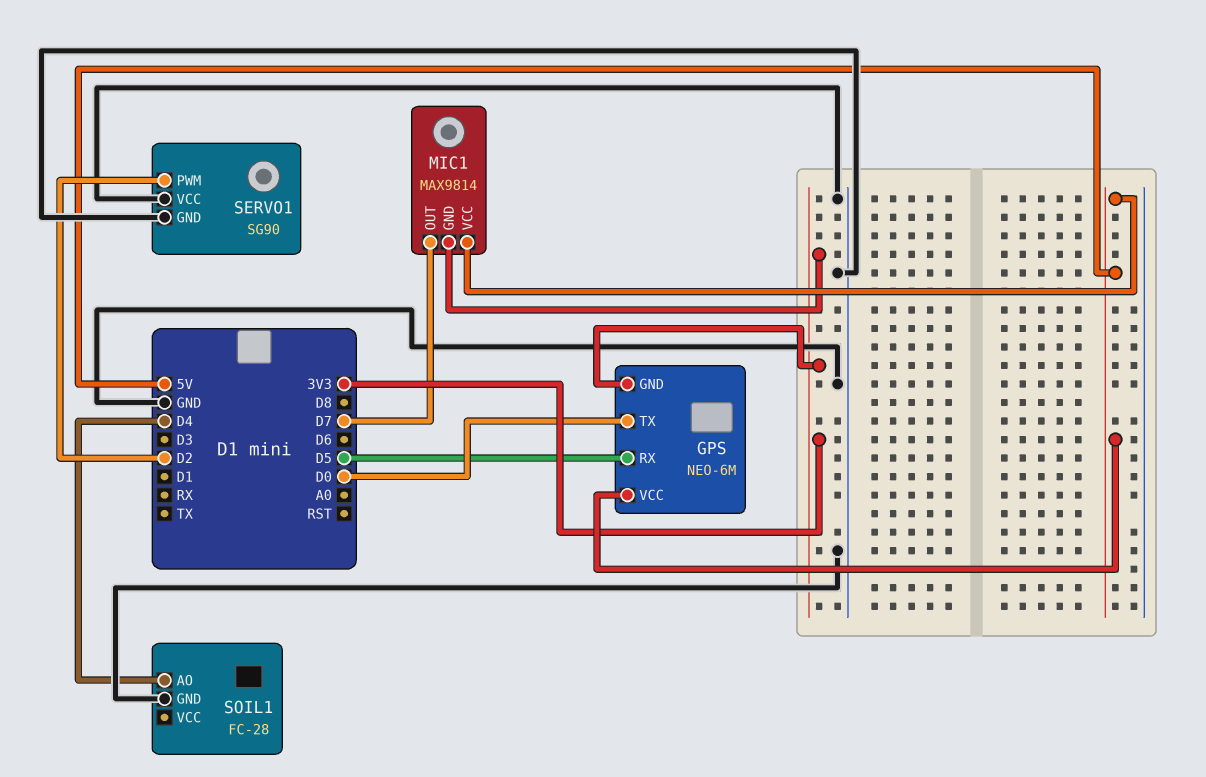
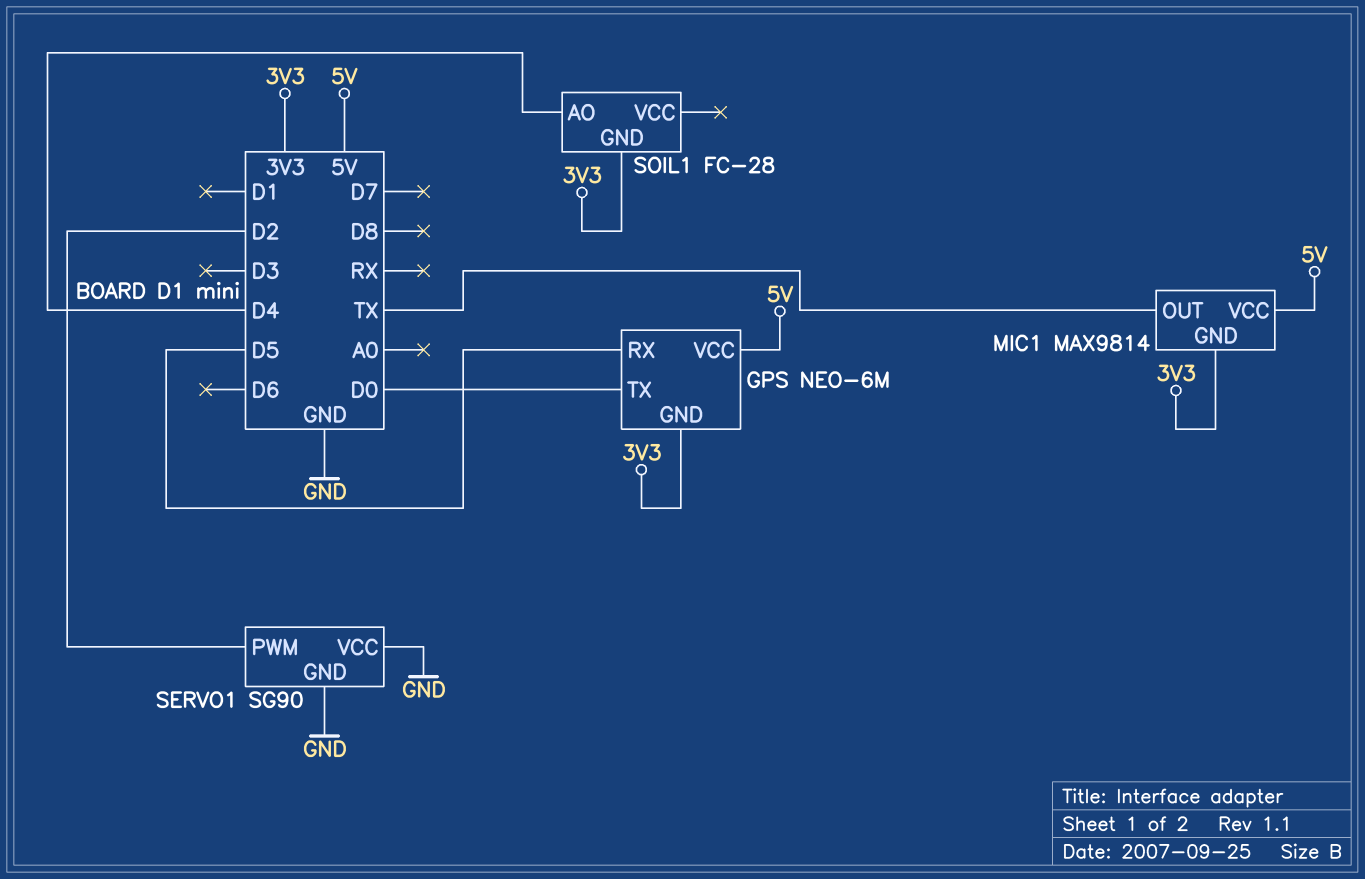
MIC1 pin OUT: D7 -> TX
SOIL1 pin GND: GND -> 3V3

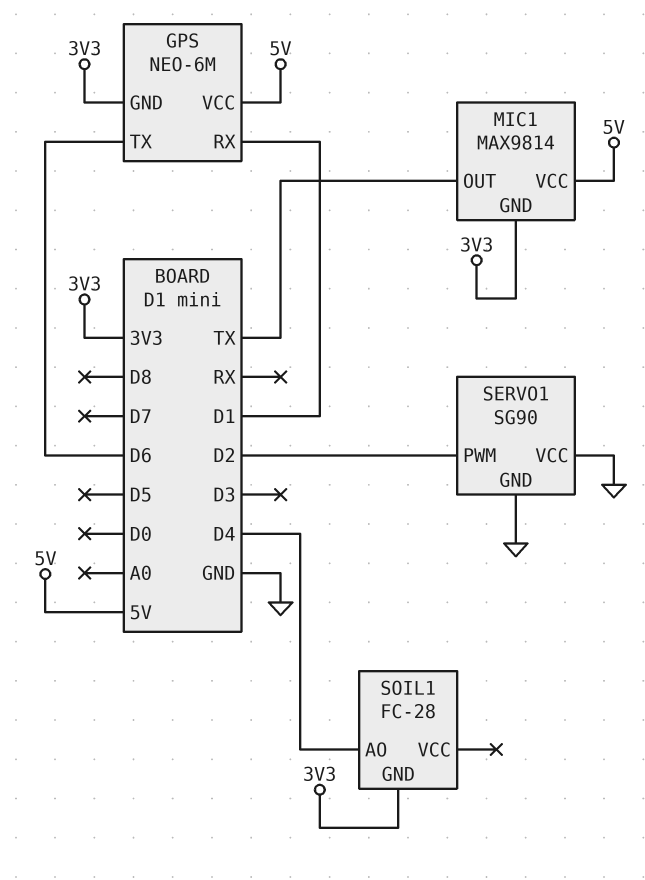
GPS pin RX: D5 -> D1
GPS pin TX: D0 -> D6

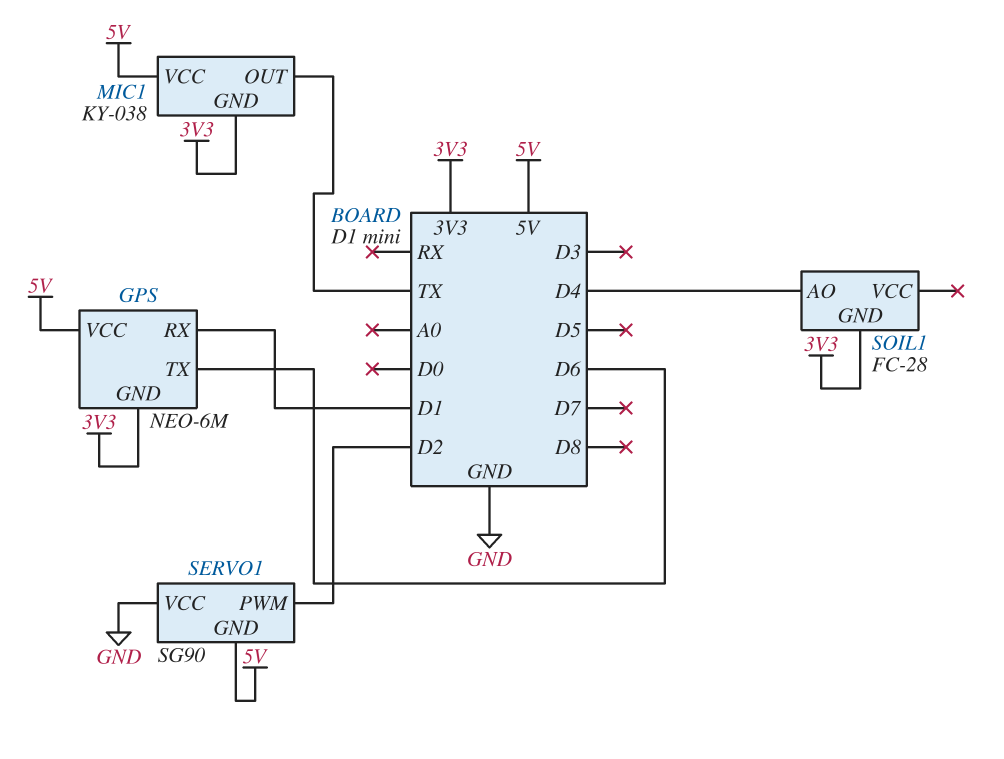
MIC1: MAX9814 -> KY-038
SERVO1 pin GND: GND -> 5V

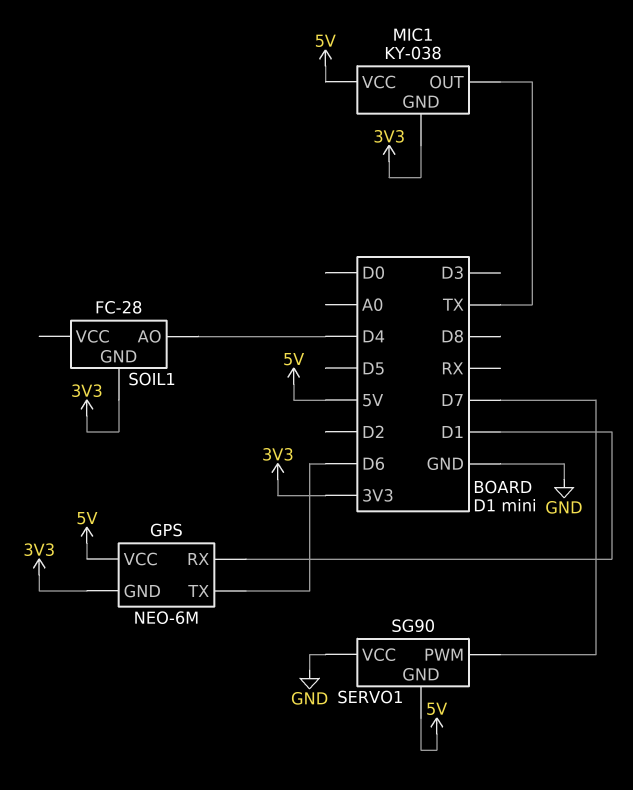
SERVO1 pin PWM: D2 -> D7

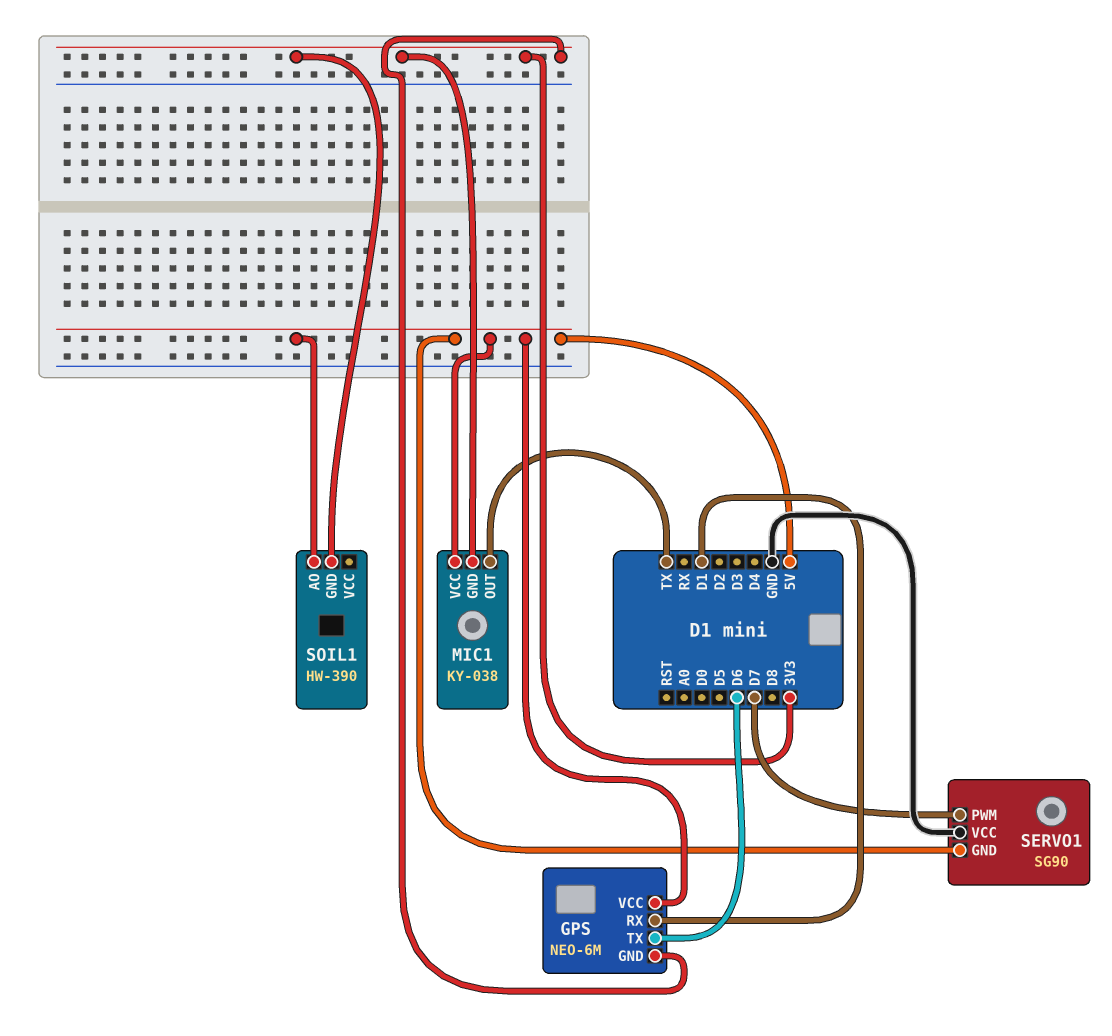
SOIL1: FC-28 -> HW-390
SOIL1 pin AO: D4 -> 5V

